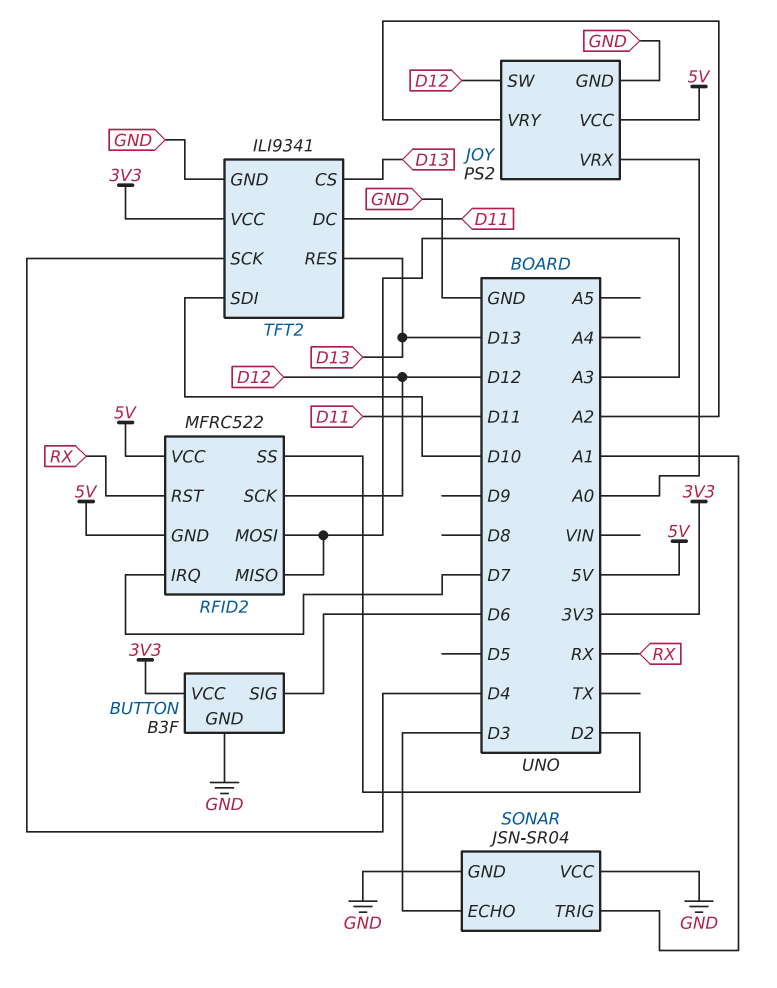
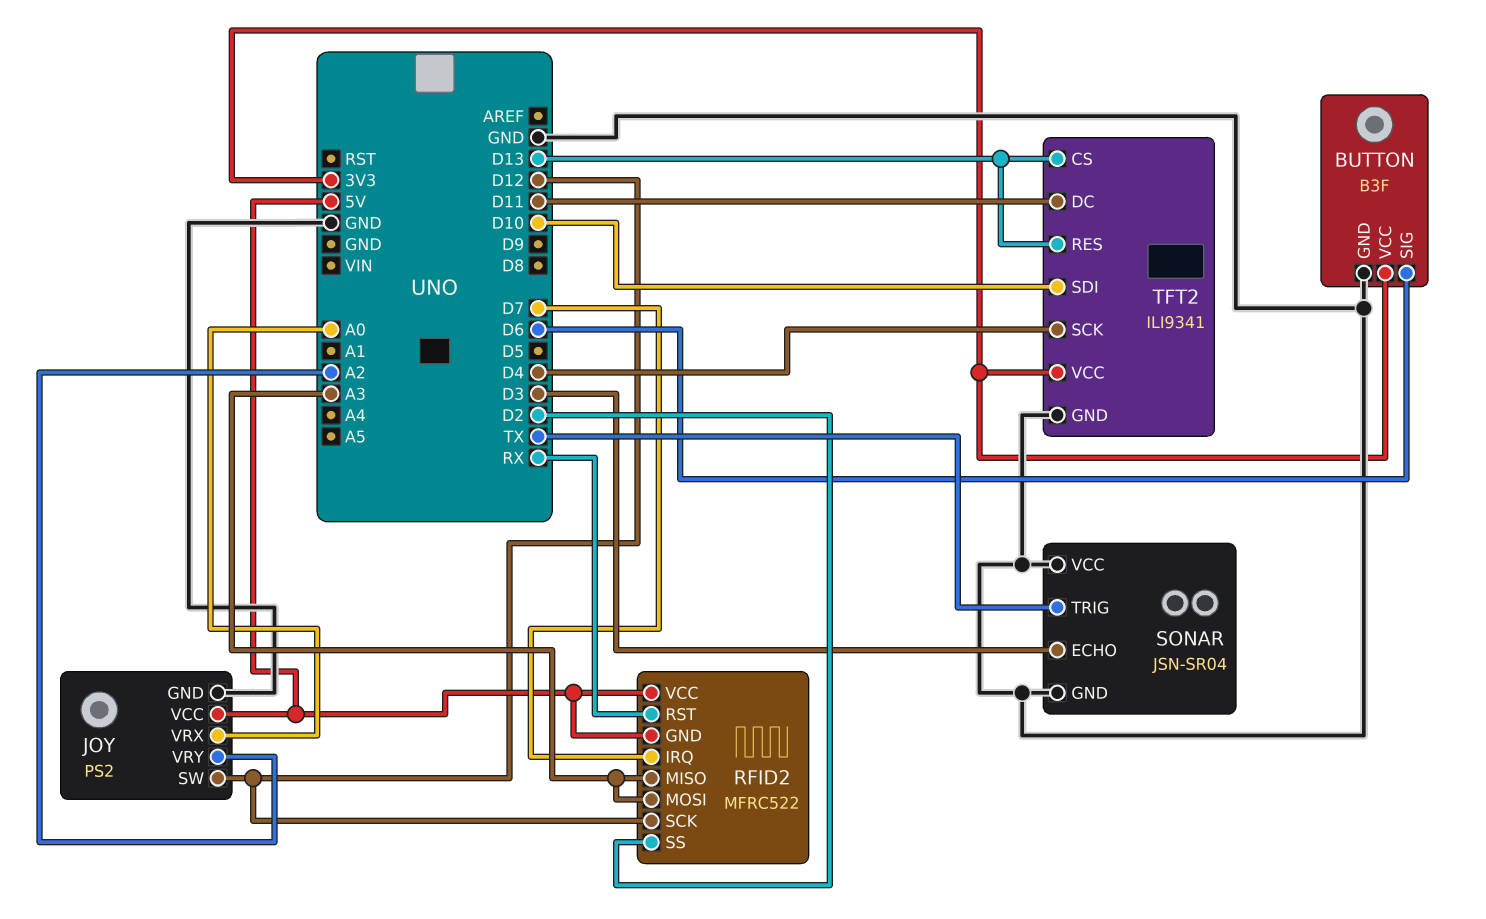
SONAR pin TRIG: A1 -> TX

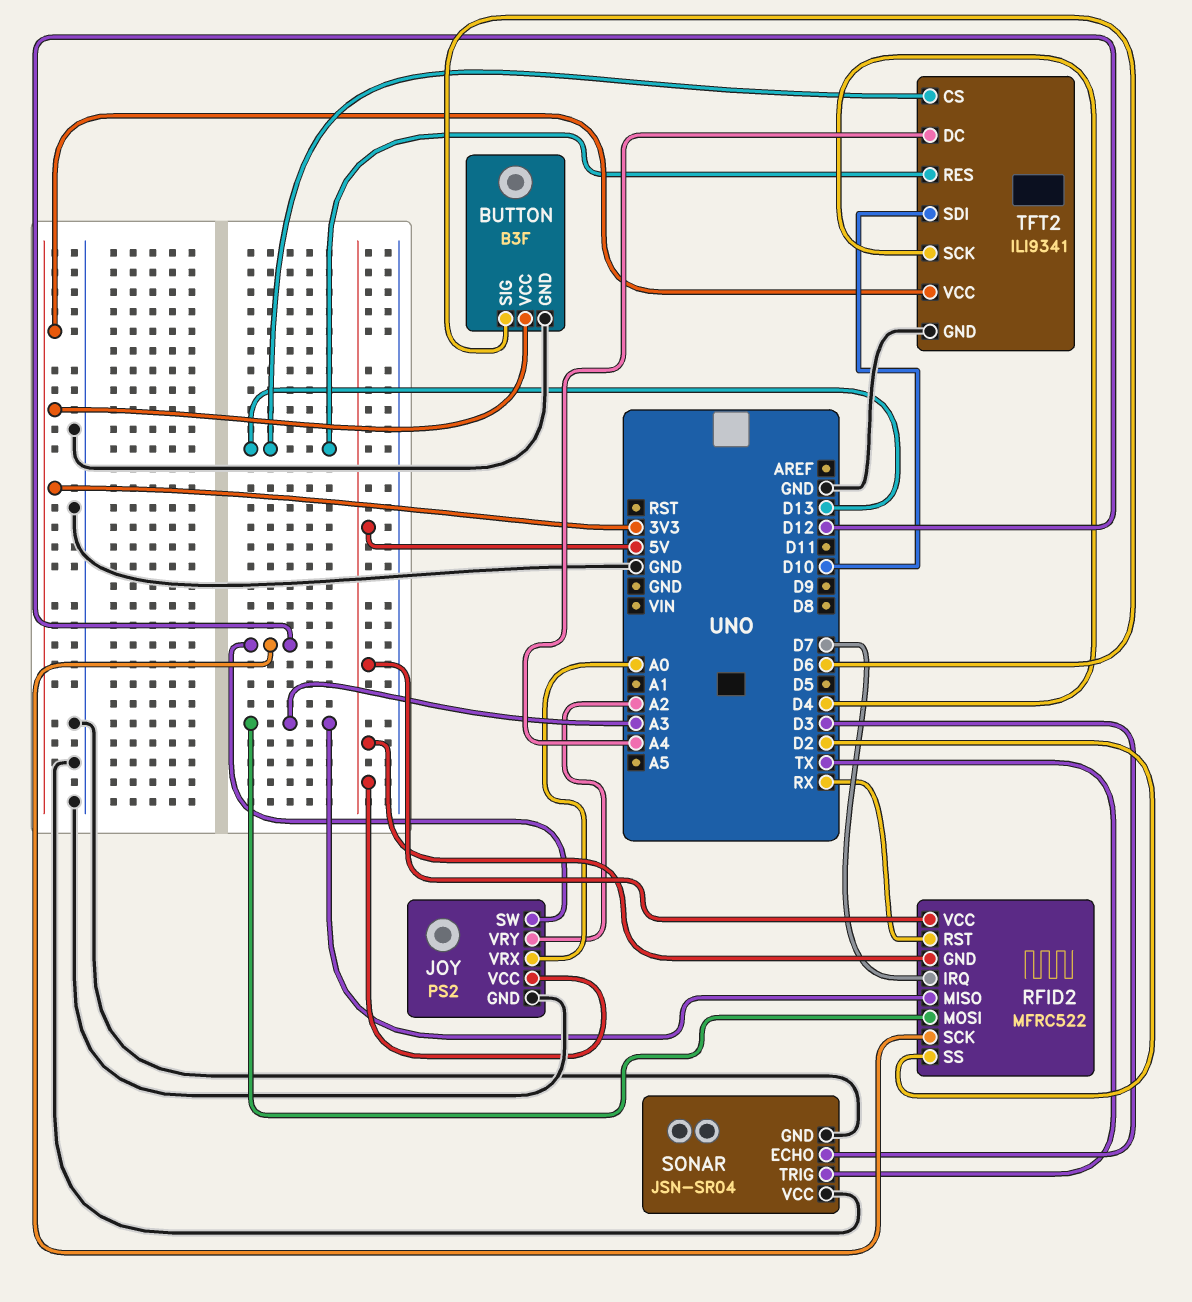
TFT2 pin DC: D11 -> A4

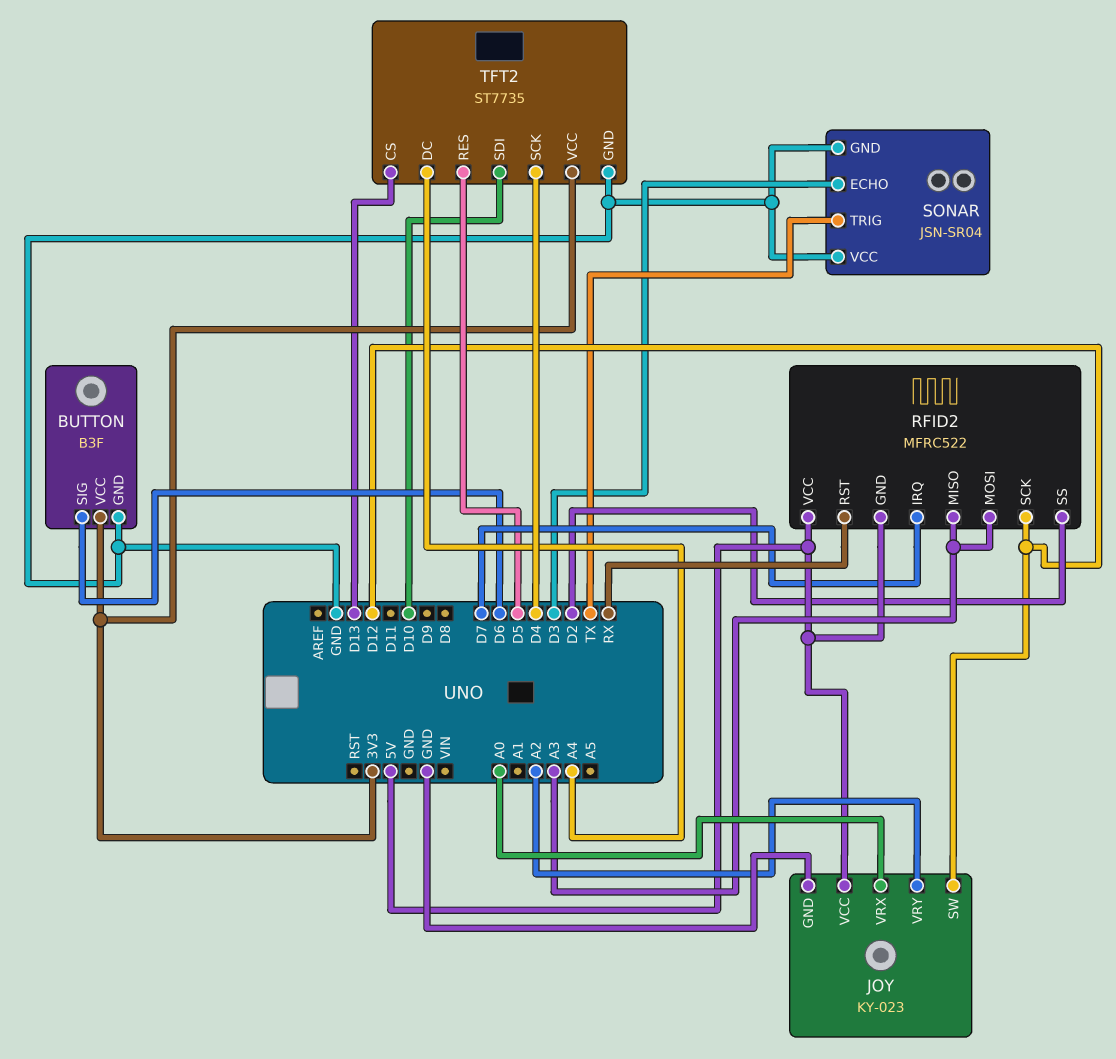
JOY: PS2 -> KY-023
TFT2: ILI9341 -> ST7735
TFT2 pin RES: D13 -> D5

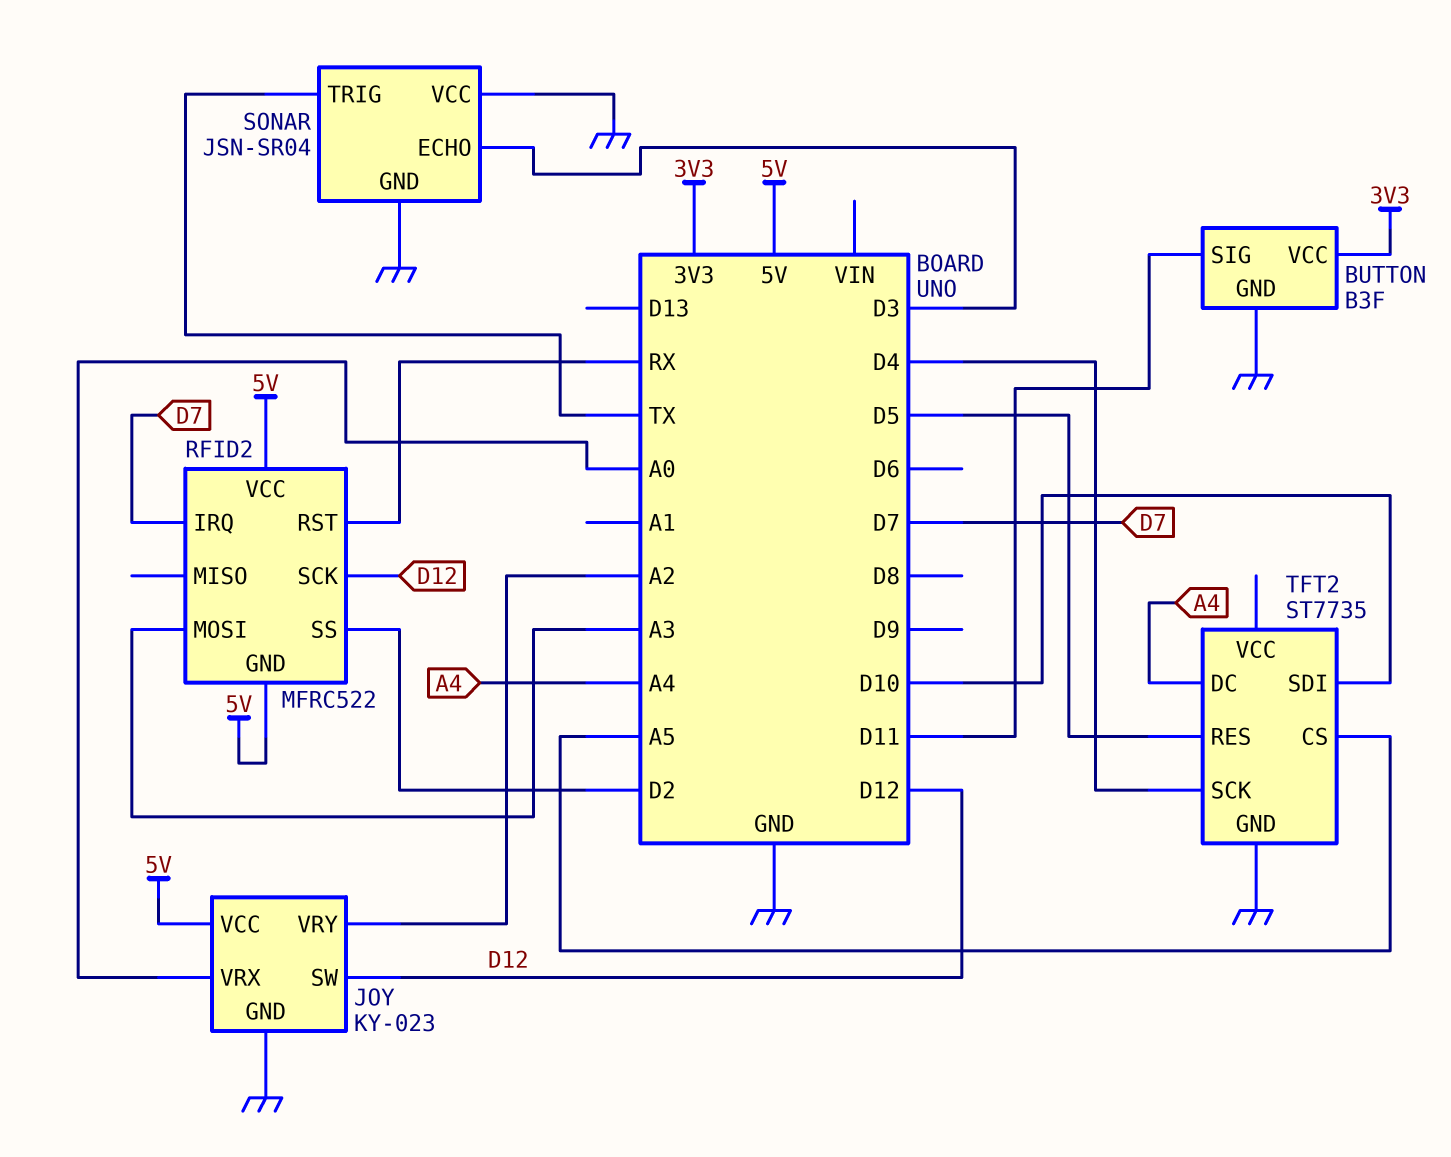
BUTTON pin SIG: D6 -> D11
RFID2 pin MISO: A3 -> none
TFT2 pin CS: D13 -> A5
TFT2 pin VCC: 3V3 -> none

